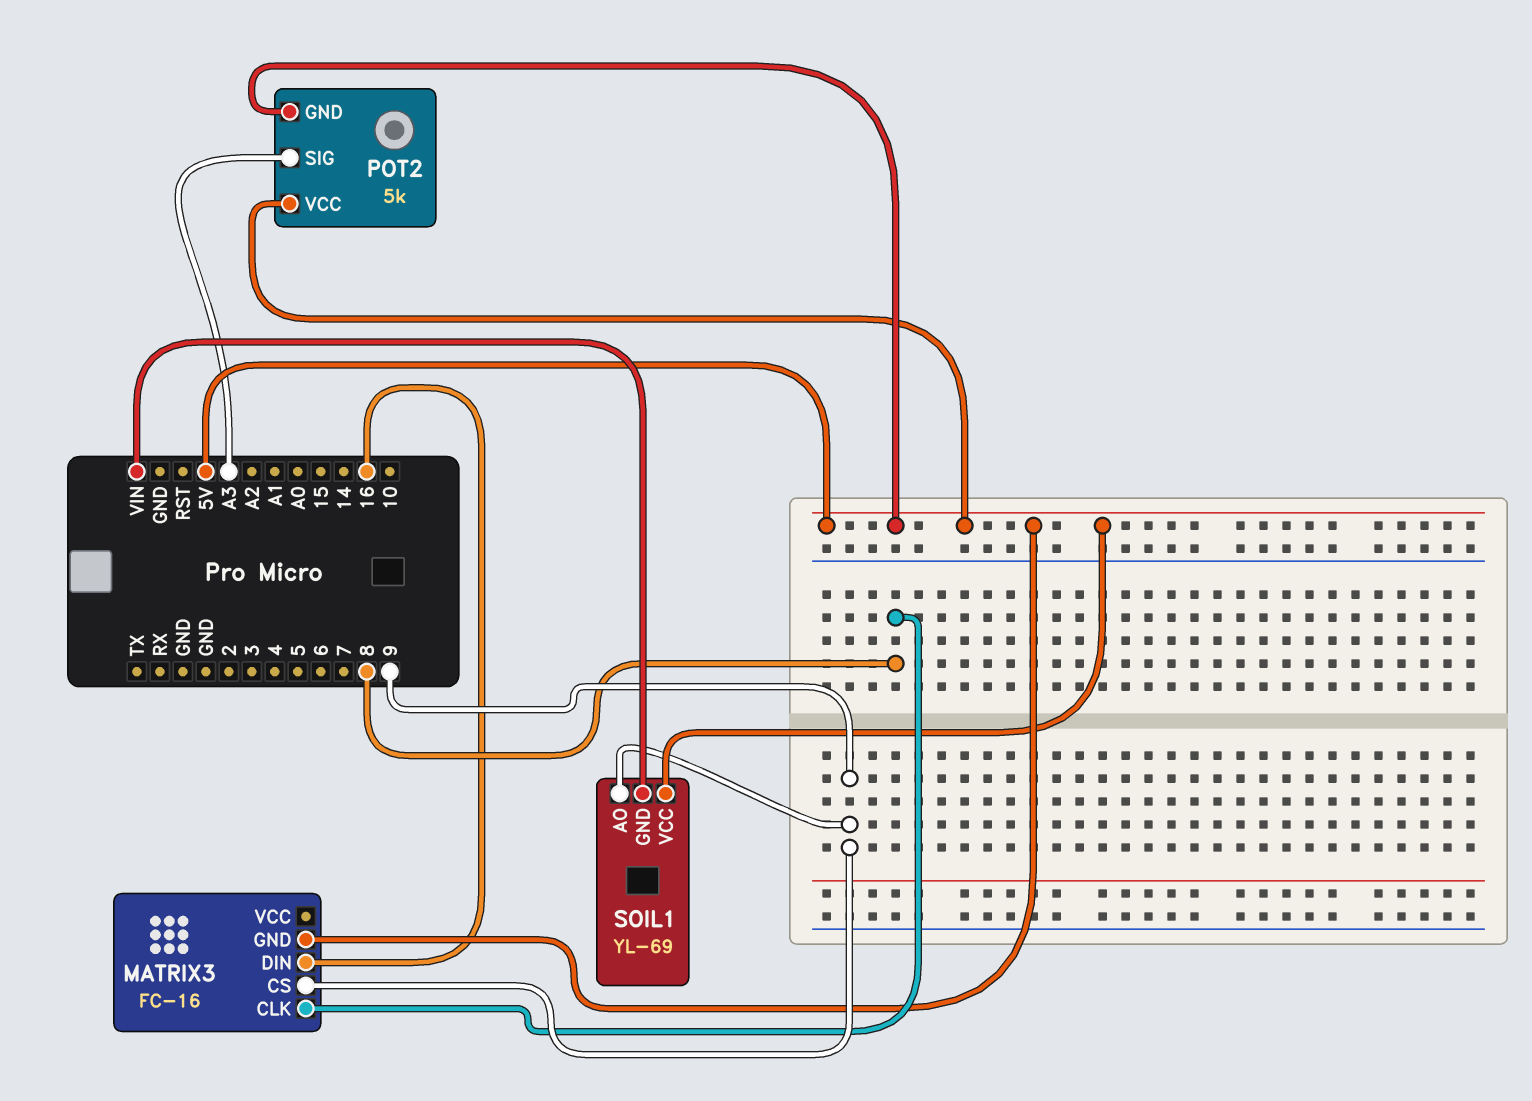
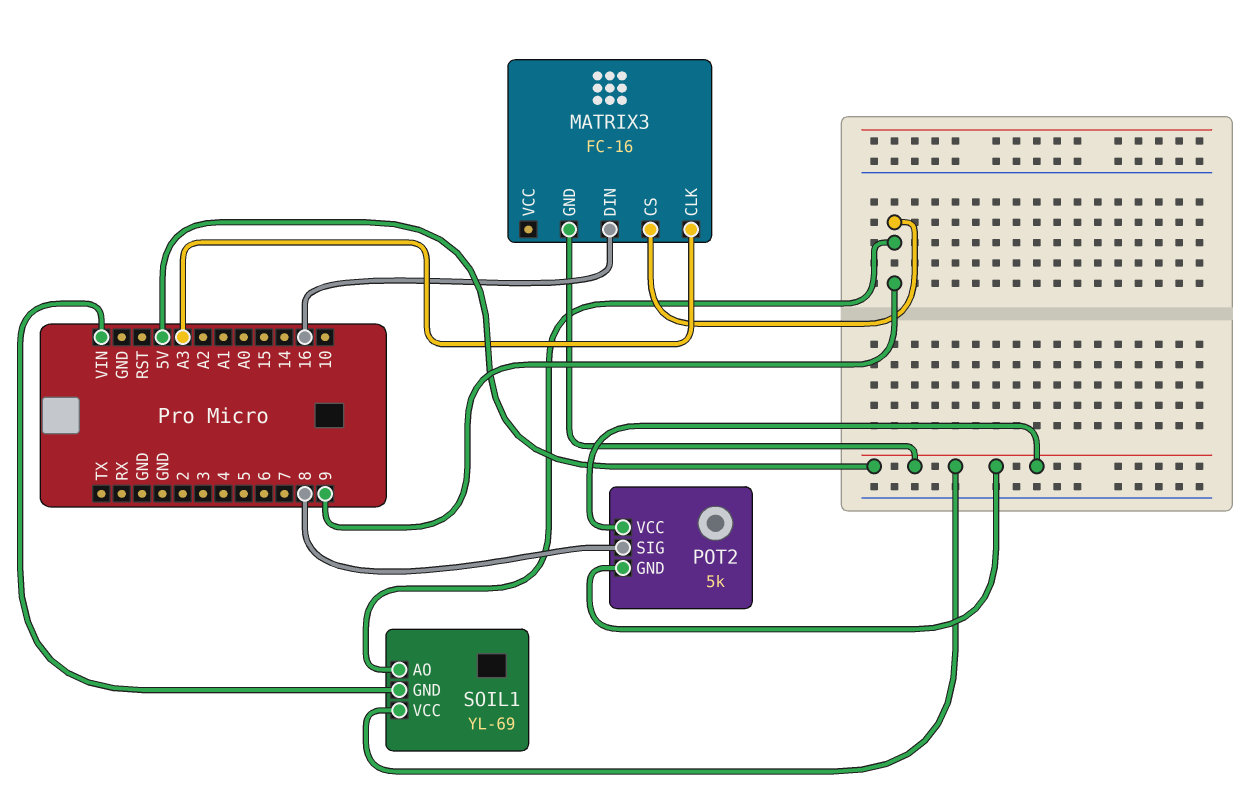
MATRIX3 pin CLK: 8 -> A3
POT2 pin SIG: A3 -> 8

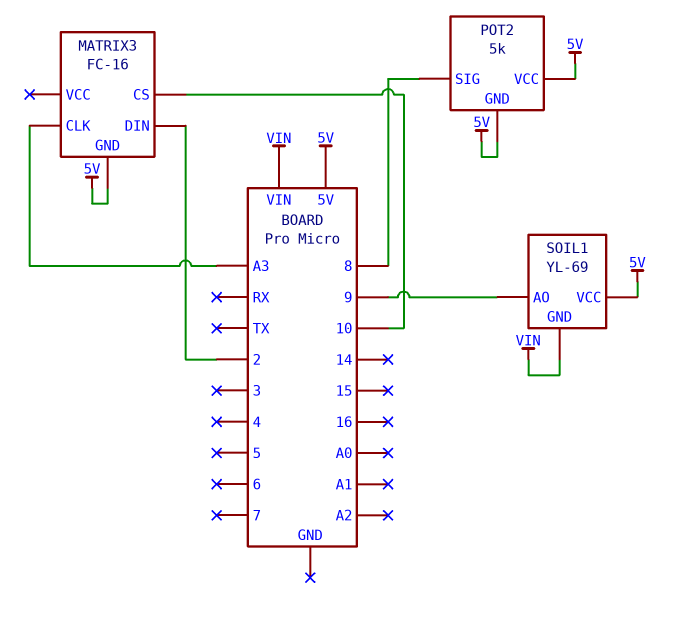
MATRIX3 pin CS: 9 -> 10
MATRIX3 pin DIN: 16 -> 2

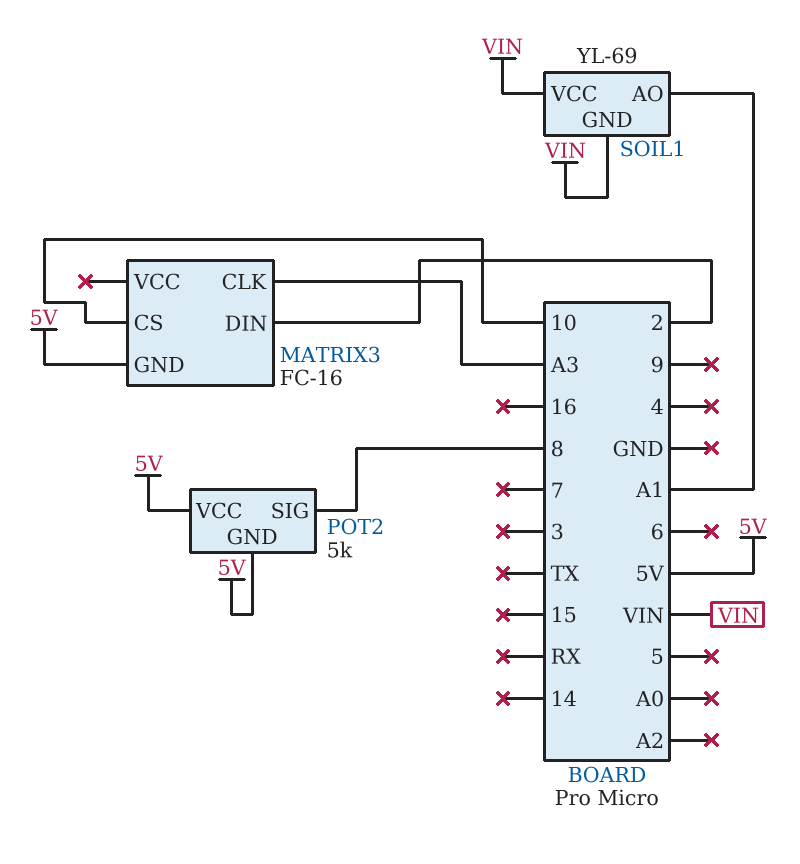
SOIL1 pin AO: 9 -> A1
SOIL1 pin VCC: 5V -> VIN

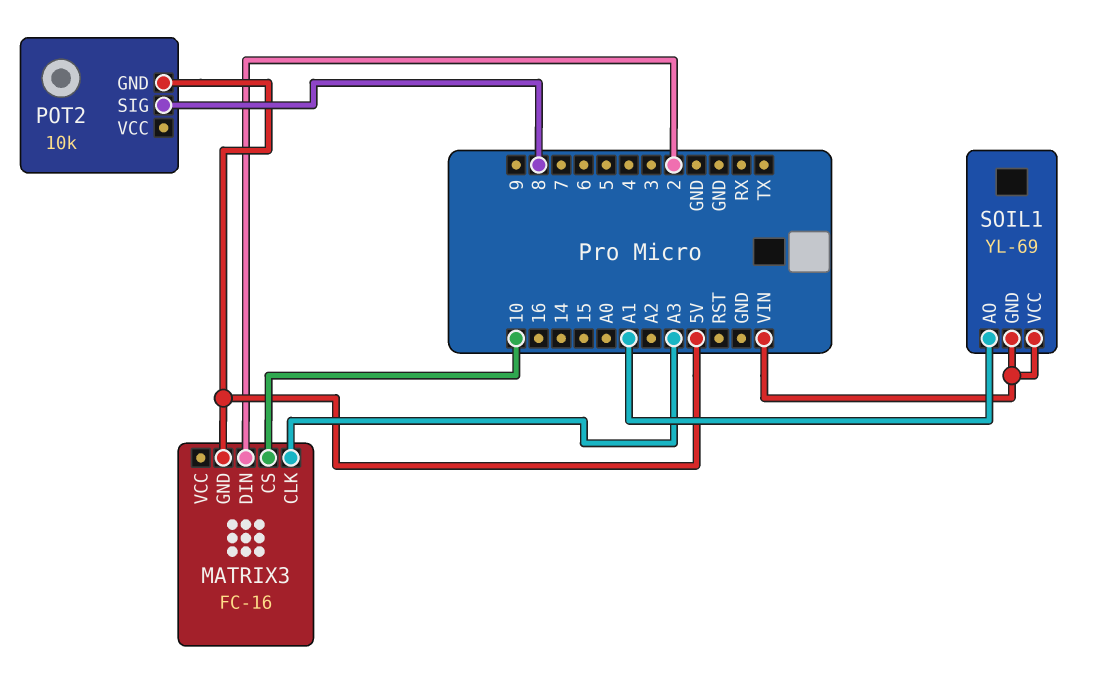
POT2: 5k -> 10k
POT2 pin VCC: 5V -> none

